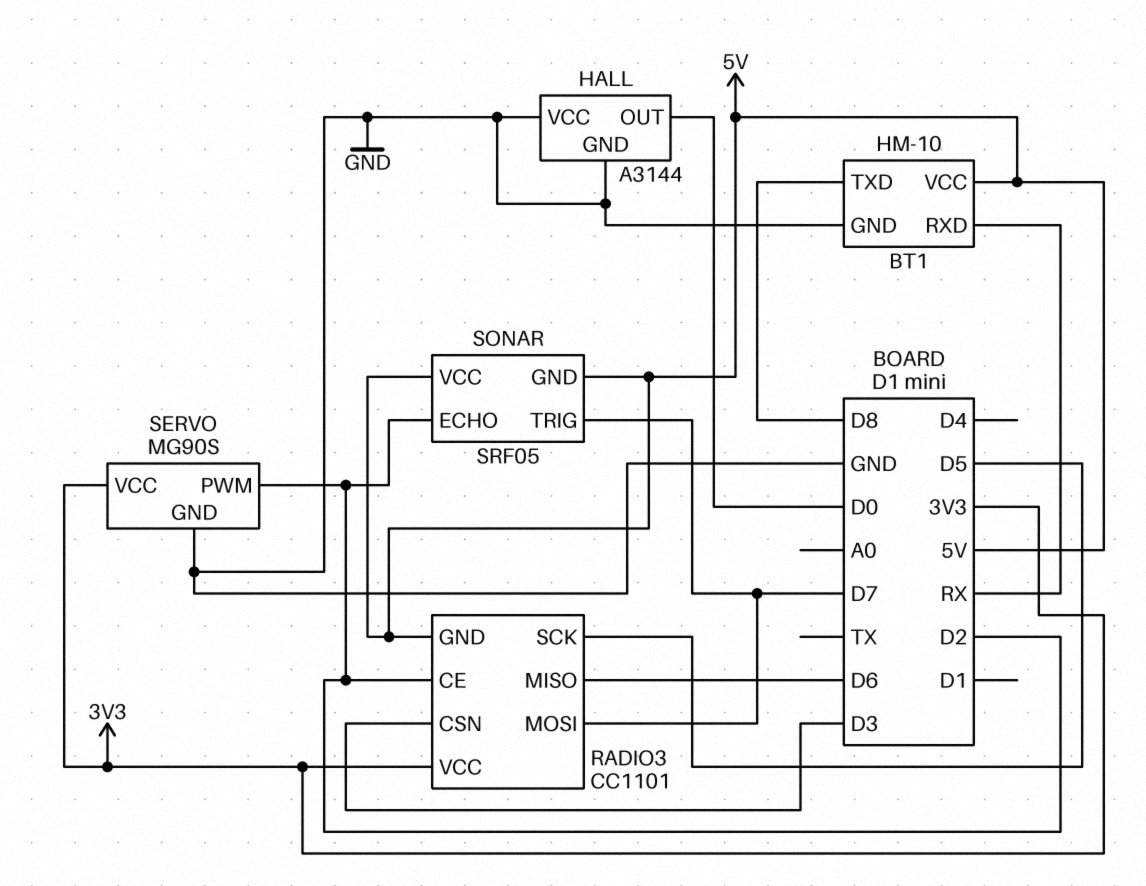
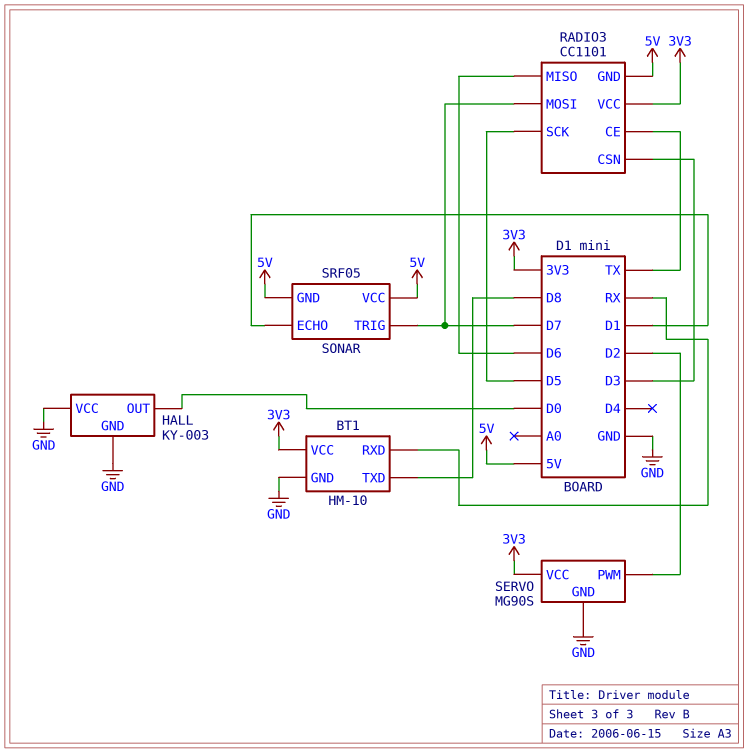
BT1 pin VCC: 5V -> 3V3
HALL: A3144 -> KY-003
RADIO3 pin CE: D2 -> TX
SONAR pin ECHO: D2 -> D1

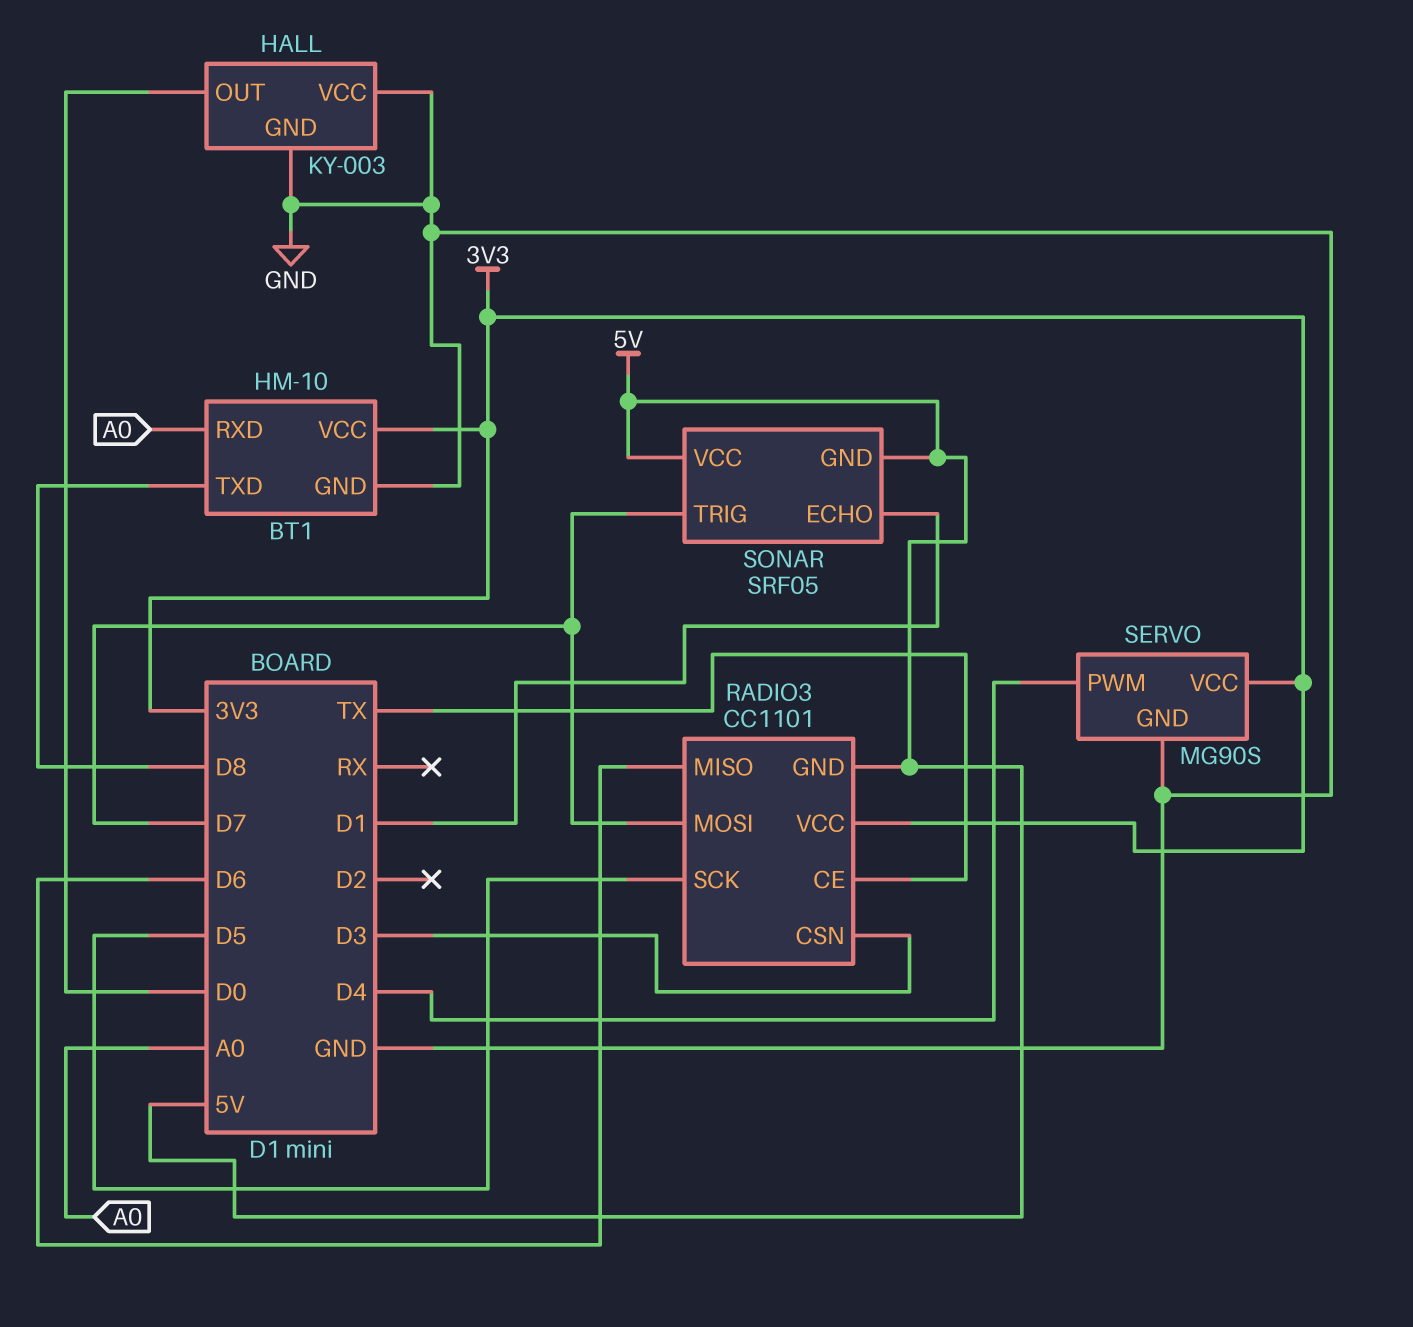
BT1 pin RXD: RX -> A0
SERVO pin PWM: D2 -> D4

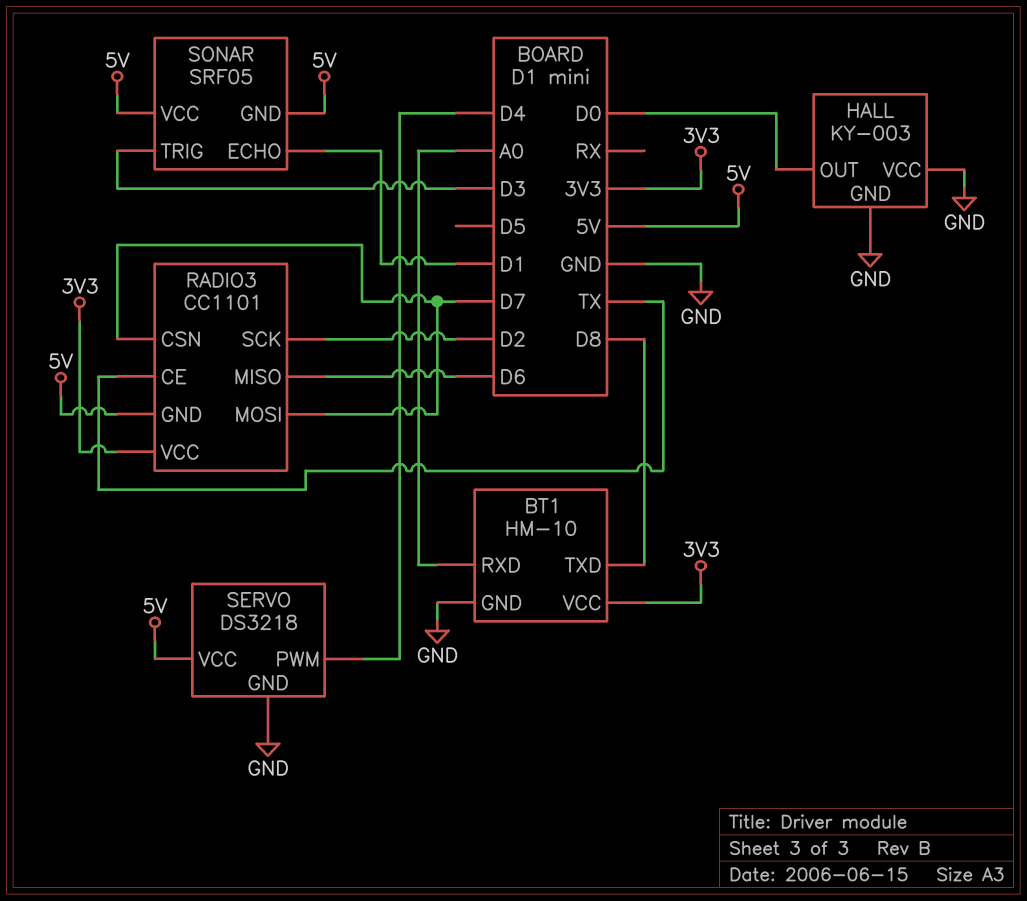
RADIO3 pin CSN: D3 -> D7
RADIO3 pin SCK: D5 -> D2
SERVO: MG90S -> DS3218
SERVO pin VCC: 3V3 -> 5V
SONAR pin TRIG: D7 -> D3

